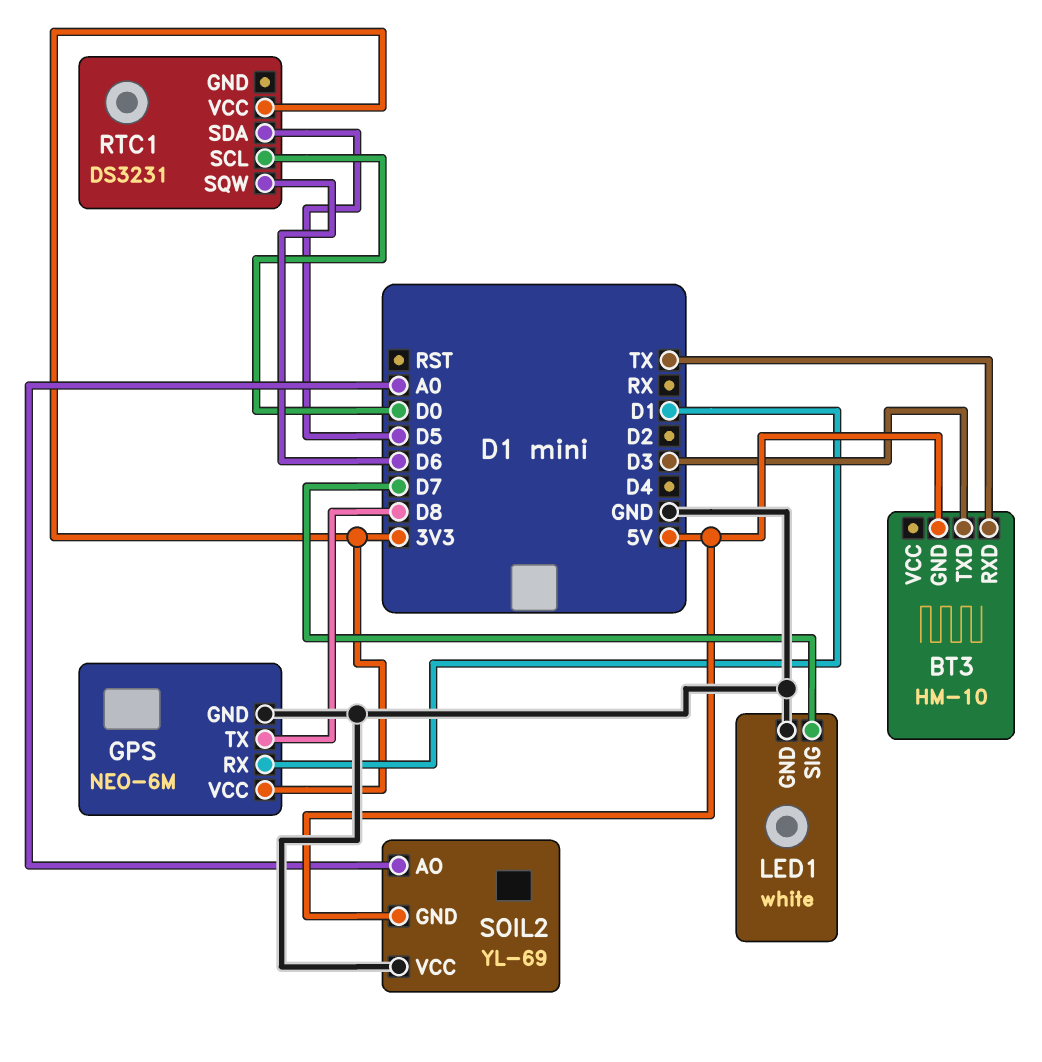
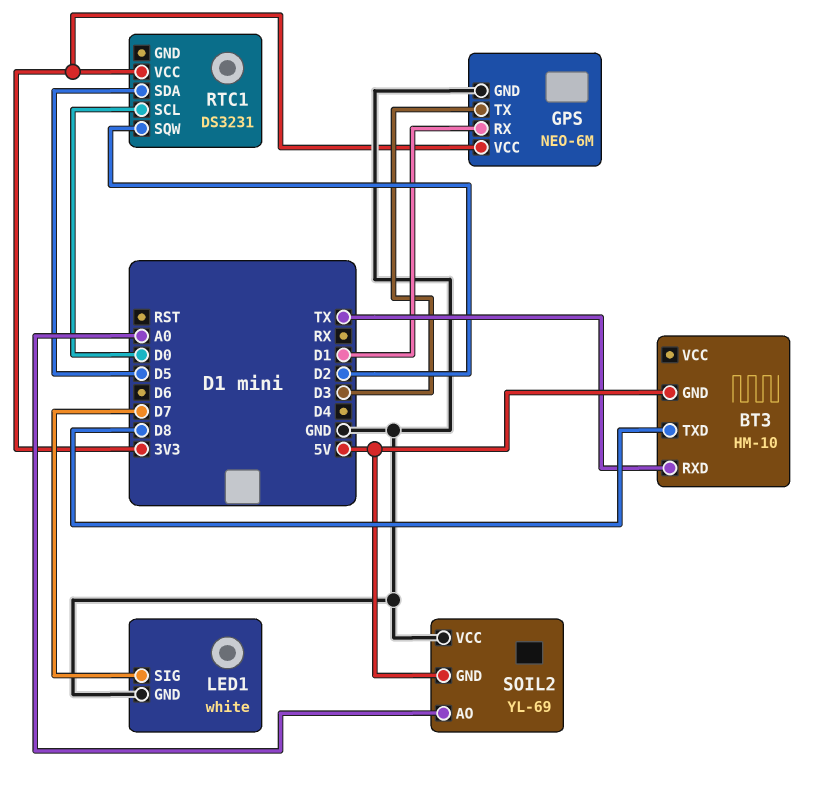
BT3 pin TXD: D3 -> D8
GPS pin TX: D8 -> D3
RTC1 pin SQW: D6 -> D2

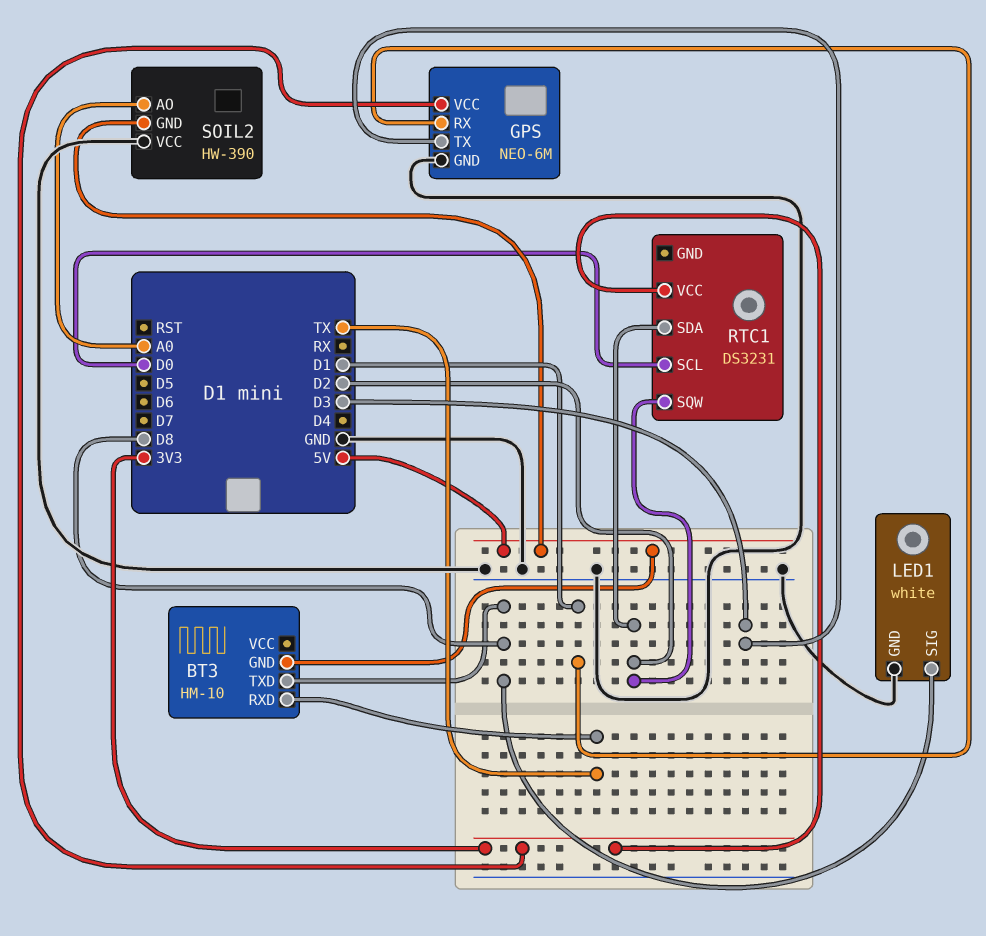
LED1 pin SIG: D7 -> D8
RTC1 pin SDA: D5 -> D2
SOIL2: YL-69 -> HW-390

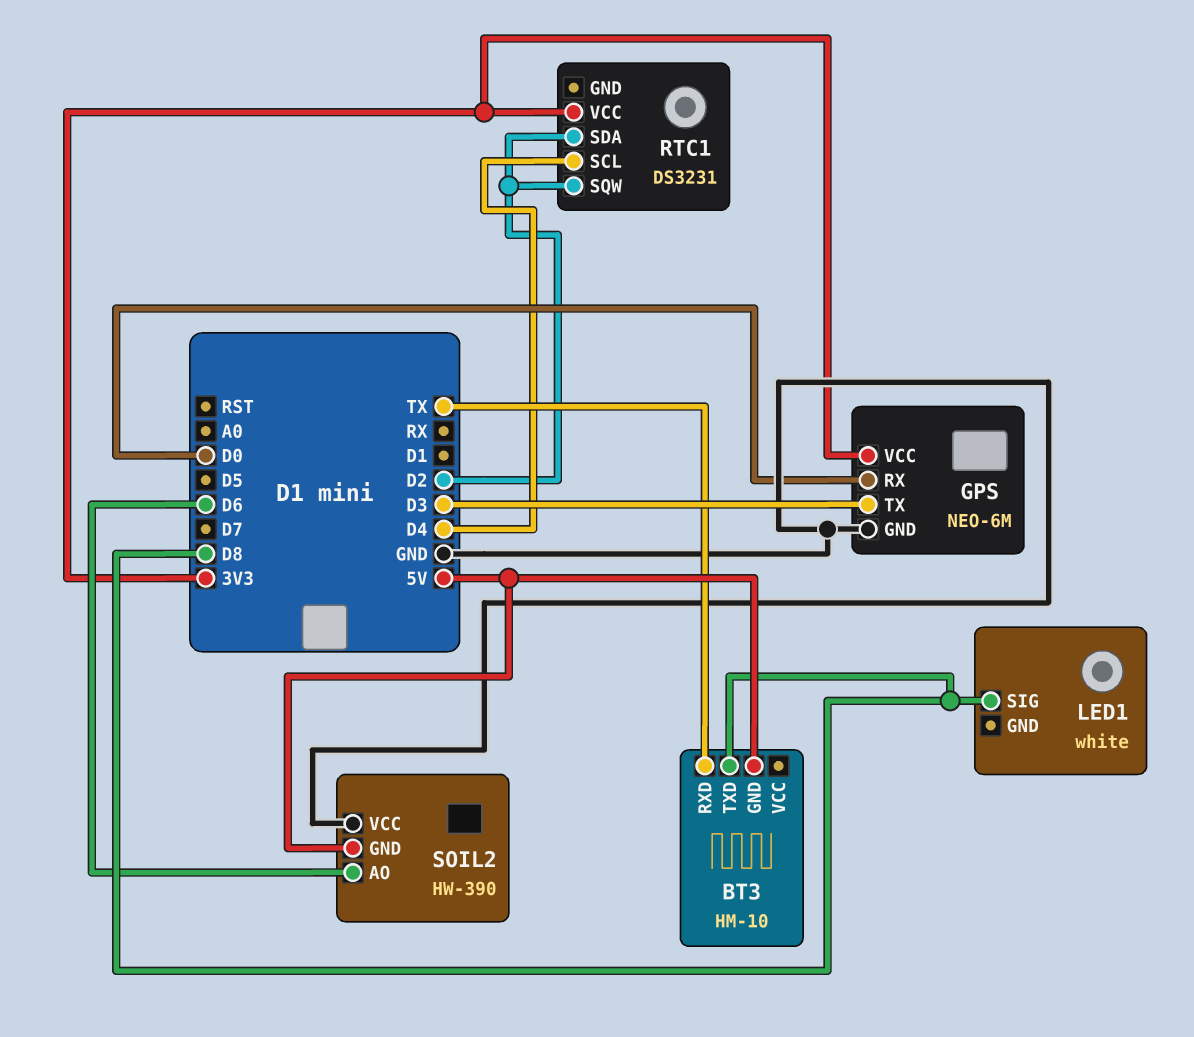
GPS pin RX: D1 -> D0
LED1 pin GND: GND -> none
RTC1 pin SCL: D0 -> D4
SOIL2 pin AO: A0 -> D6

